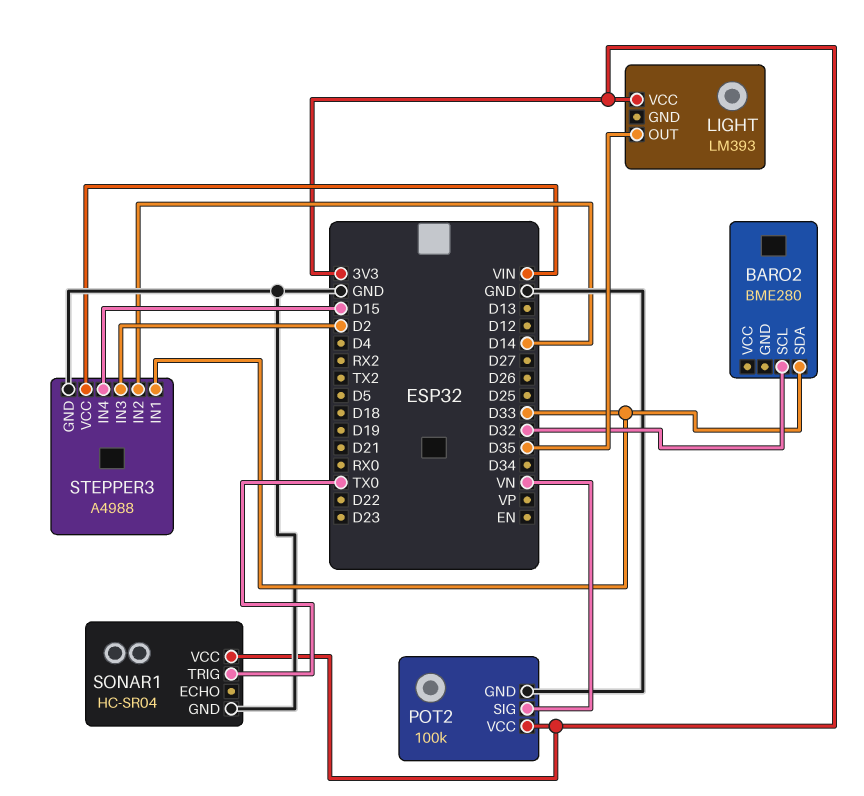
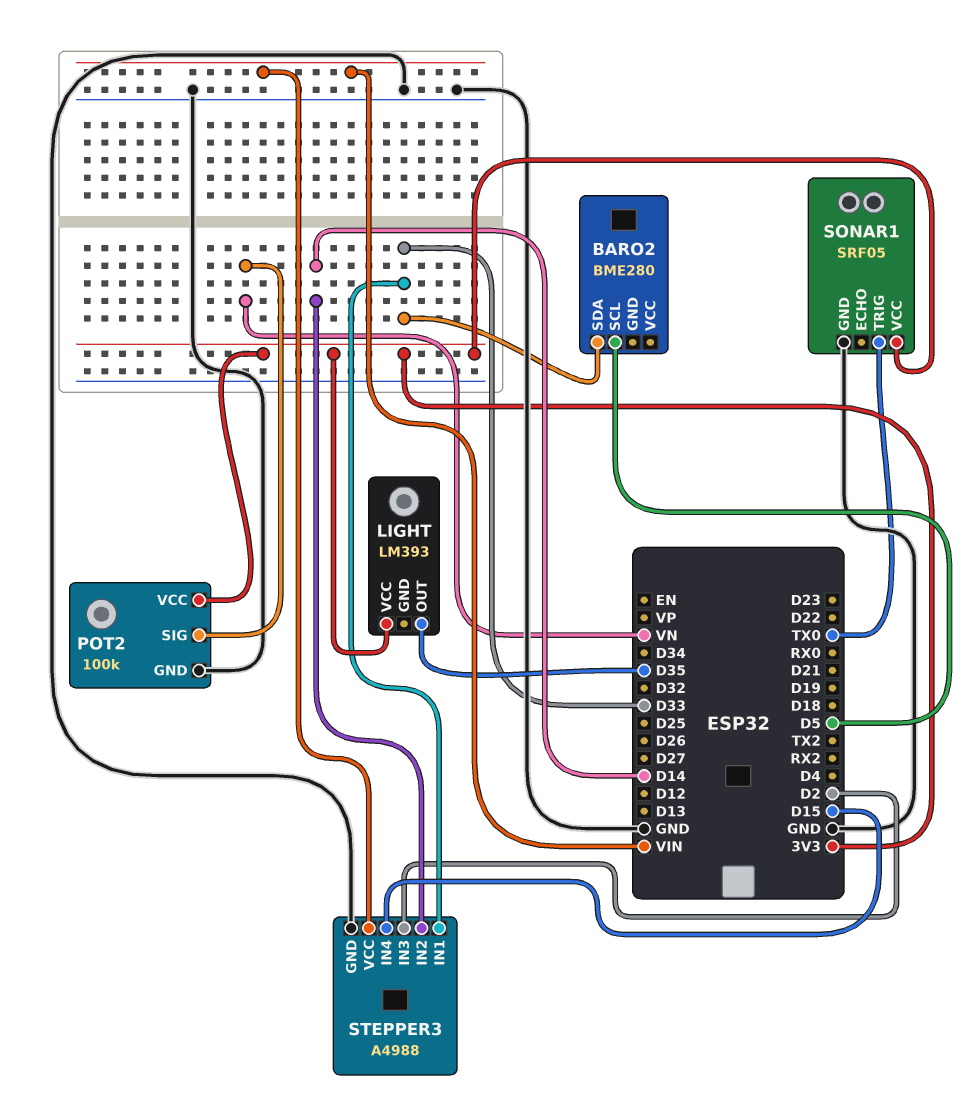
BARO2 pin SCL: D32 -> D5
SONAR1: HC-SR04 -> SRF05

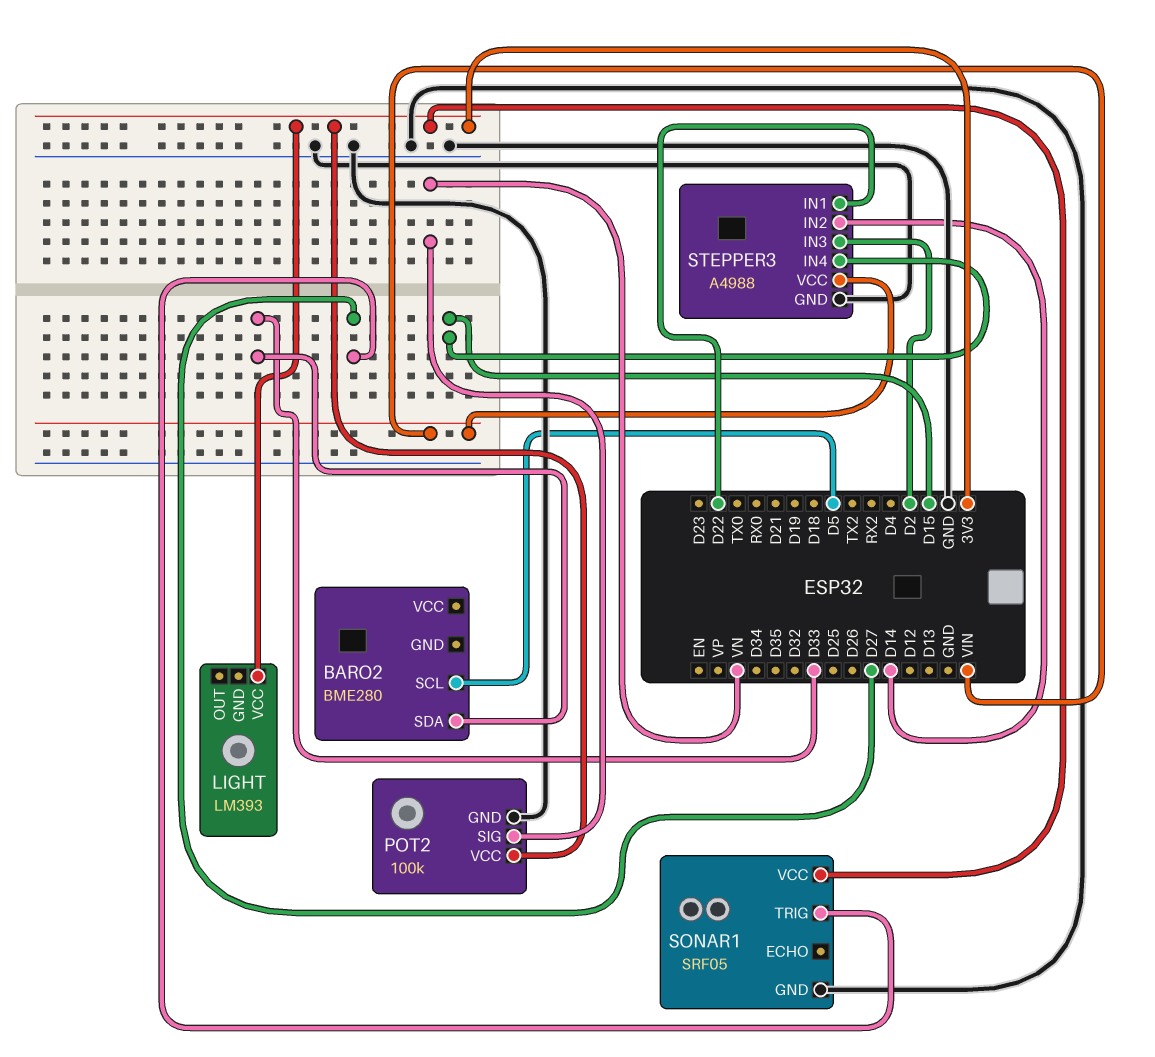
LIGHT pin OUT: D35 -> none
SONAR1 pin TRIG: TX0 -> D27
STEPPER3 pin IN1: D33 -> D22

